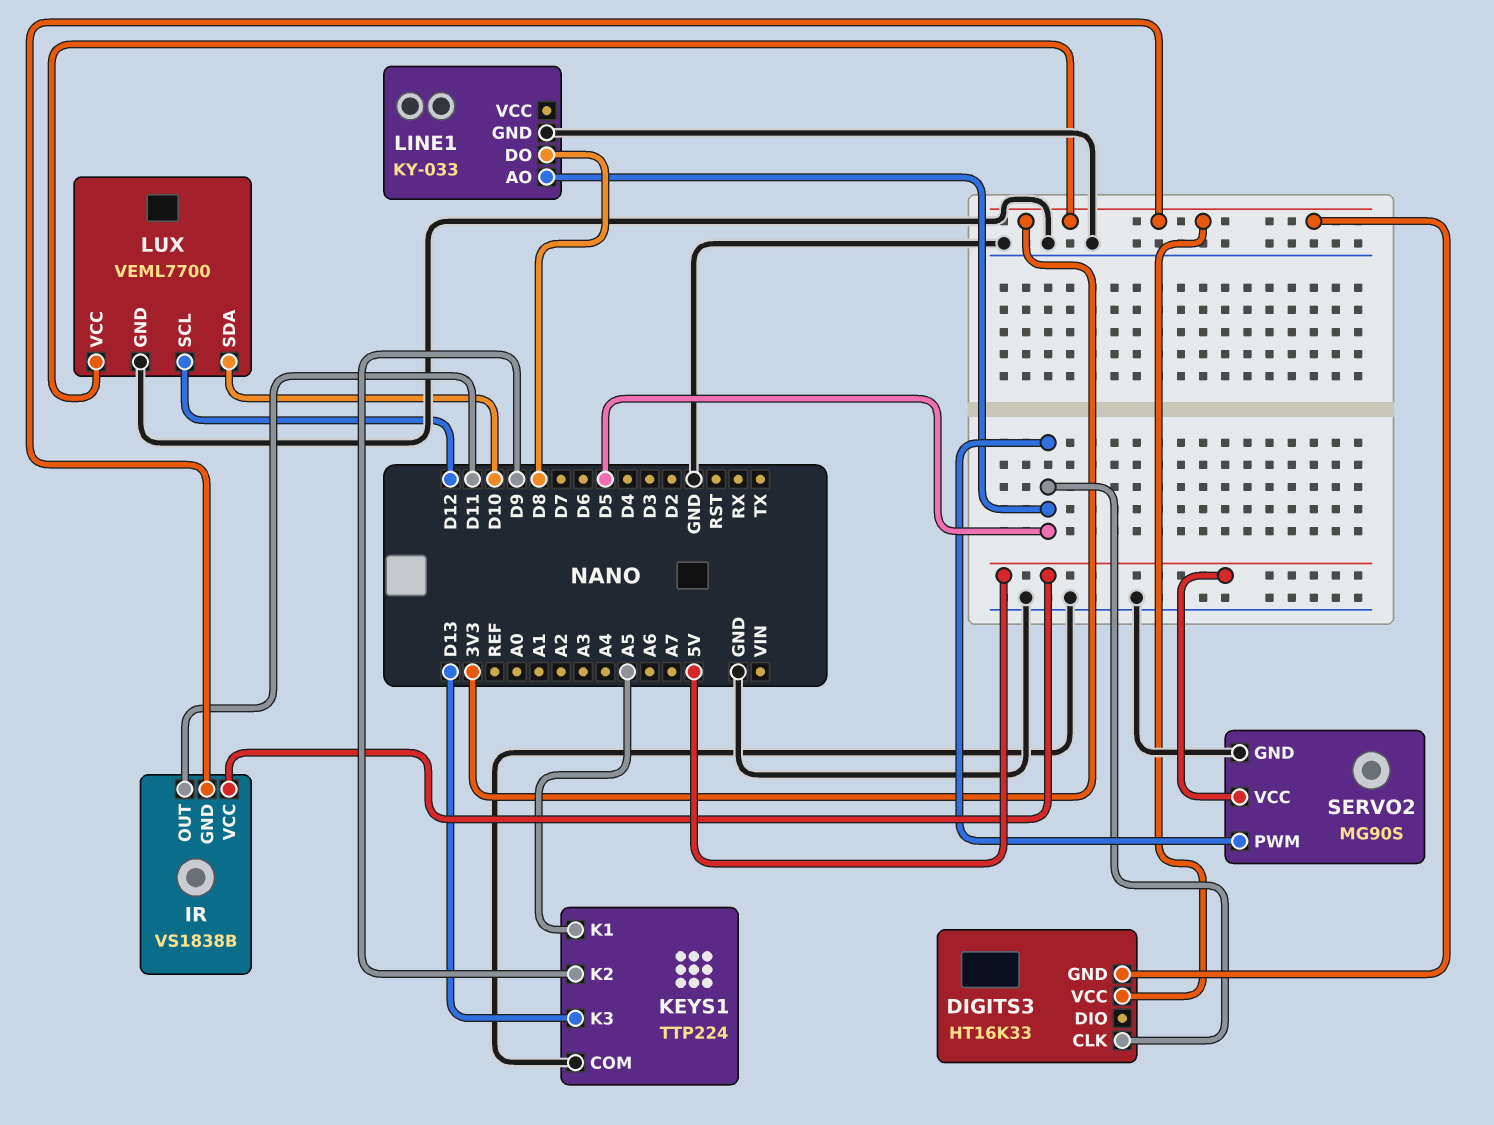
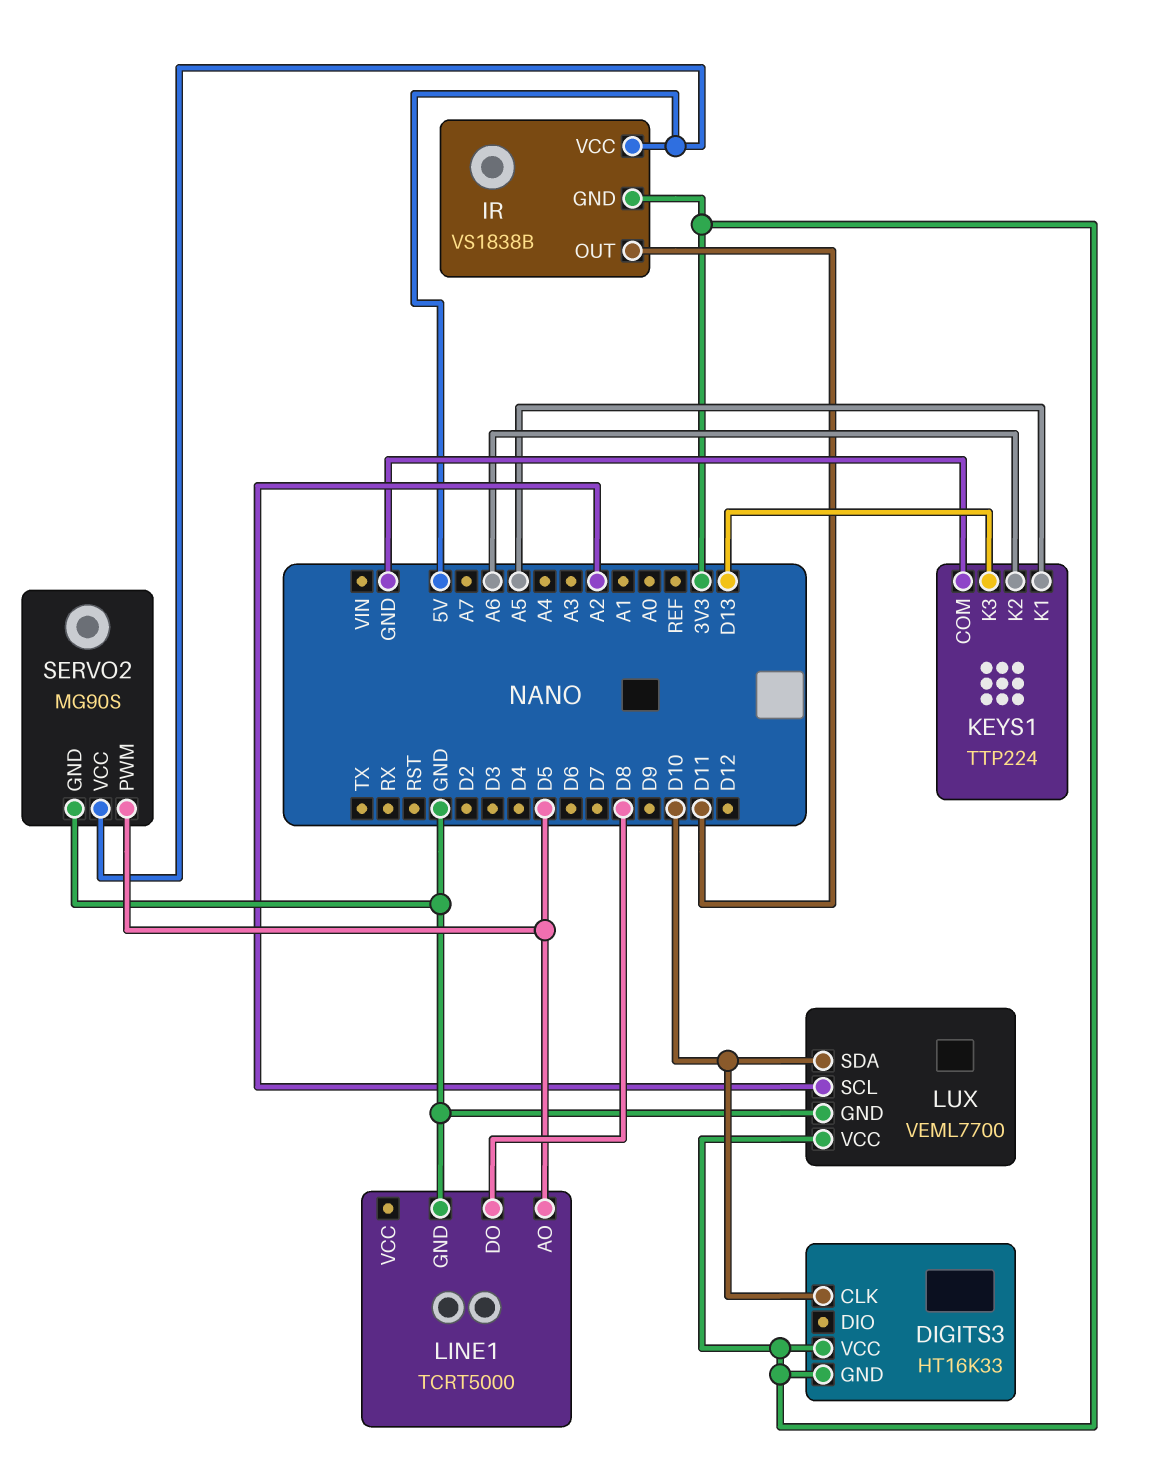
DIGITS3 pin CLK: D5 -> D10
KEYS1 pin K2: D9 -> A6
LINE1: KY-033 -> TCRT5000
LUX pin SCL: D12 -> A2

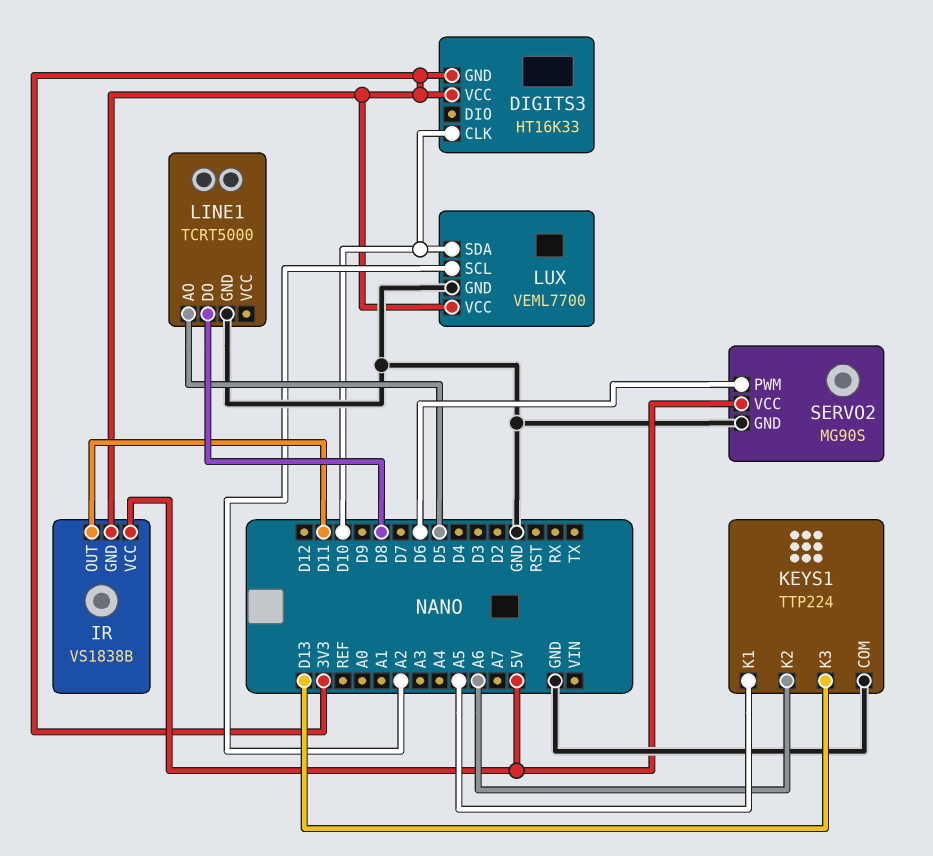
SERVO2 pin PWM: D5 -> D6

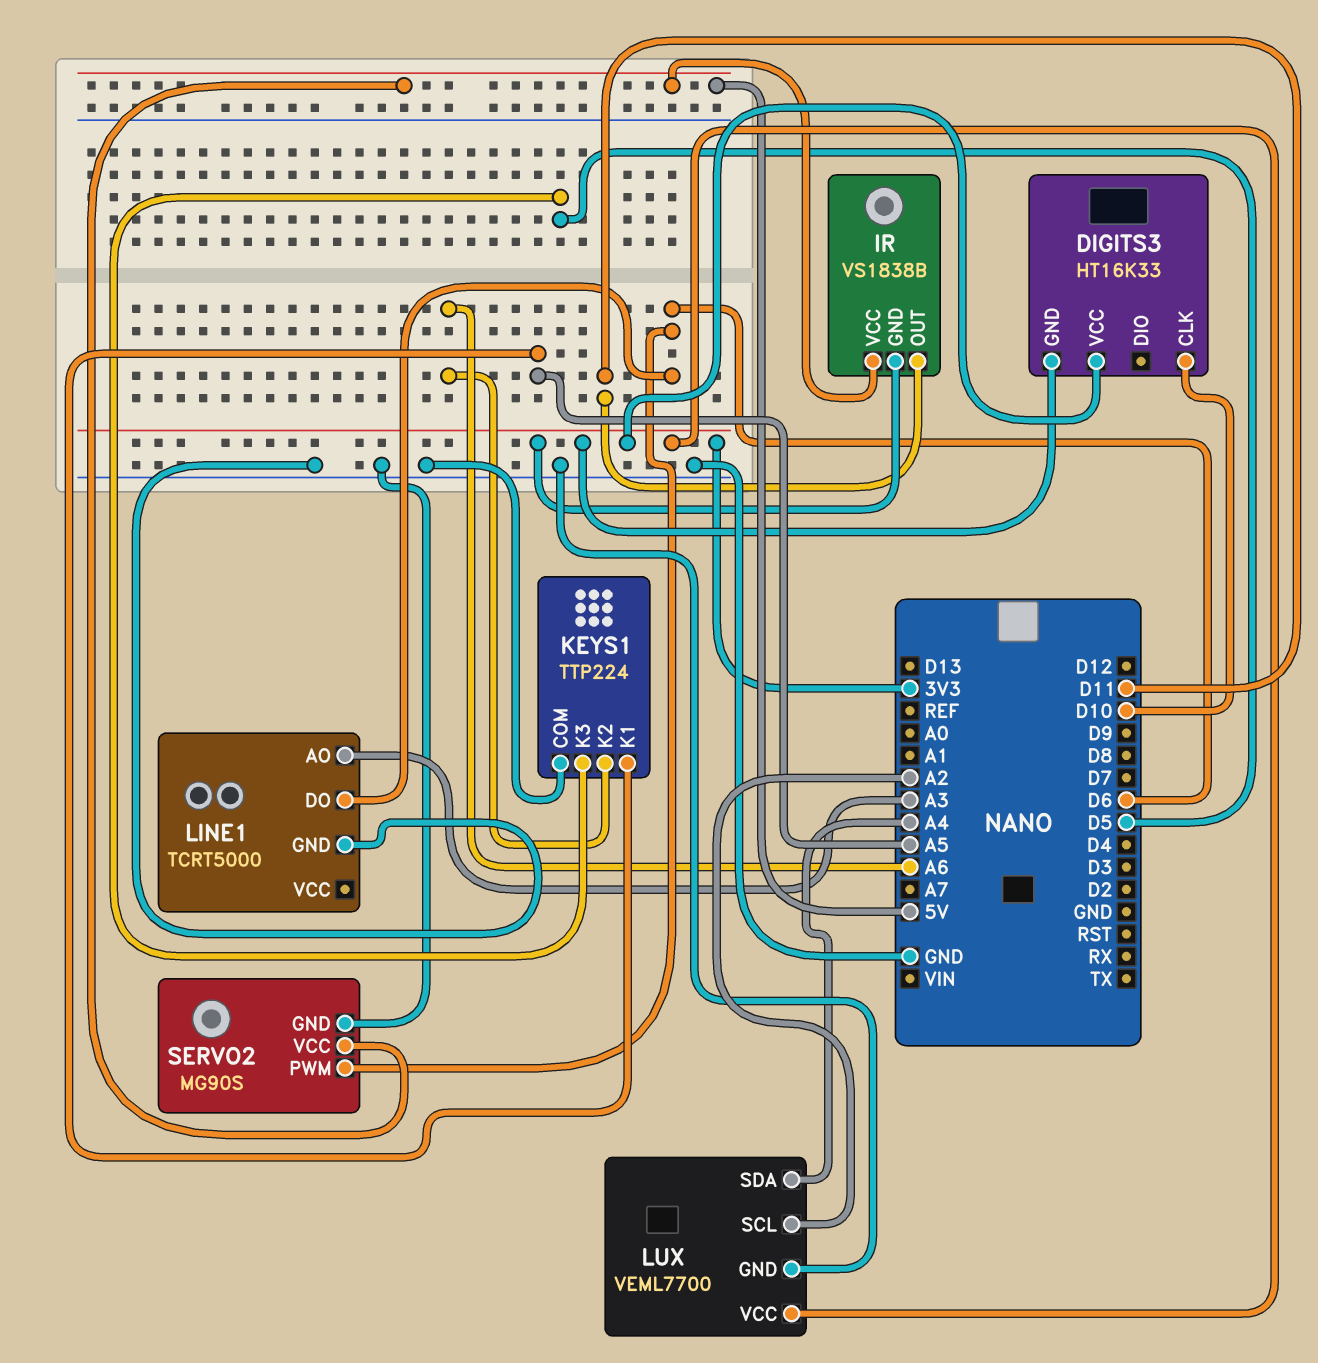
KEYS1 pin K3: D13 -> D5
LINE1 pin AO: D5 -> A3
LINE1 pin DO: D8 -> D6
LUX pin SDA: D10 -> A4

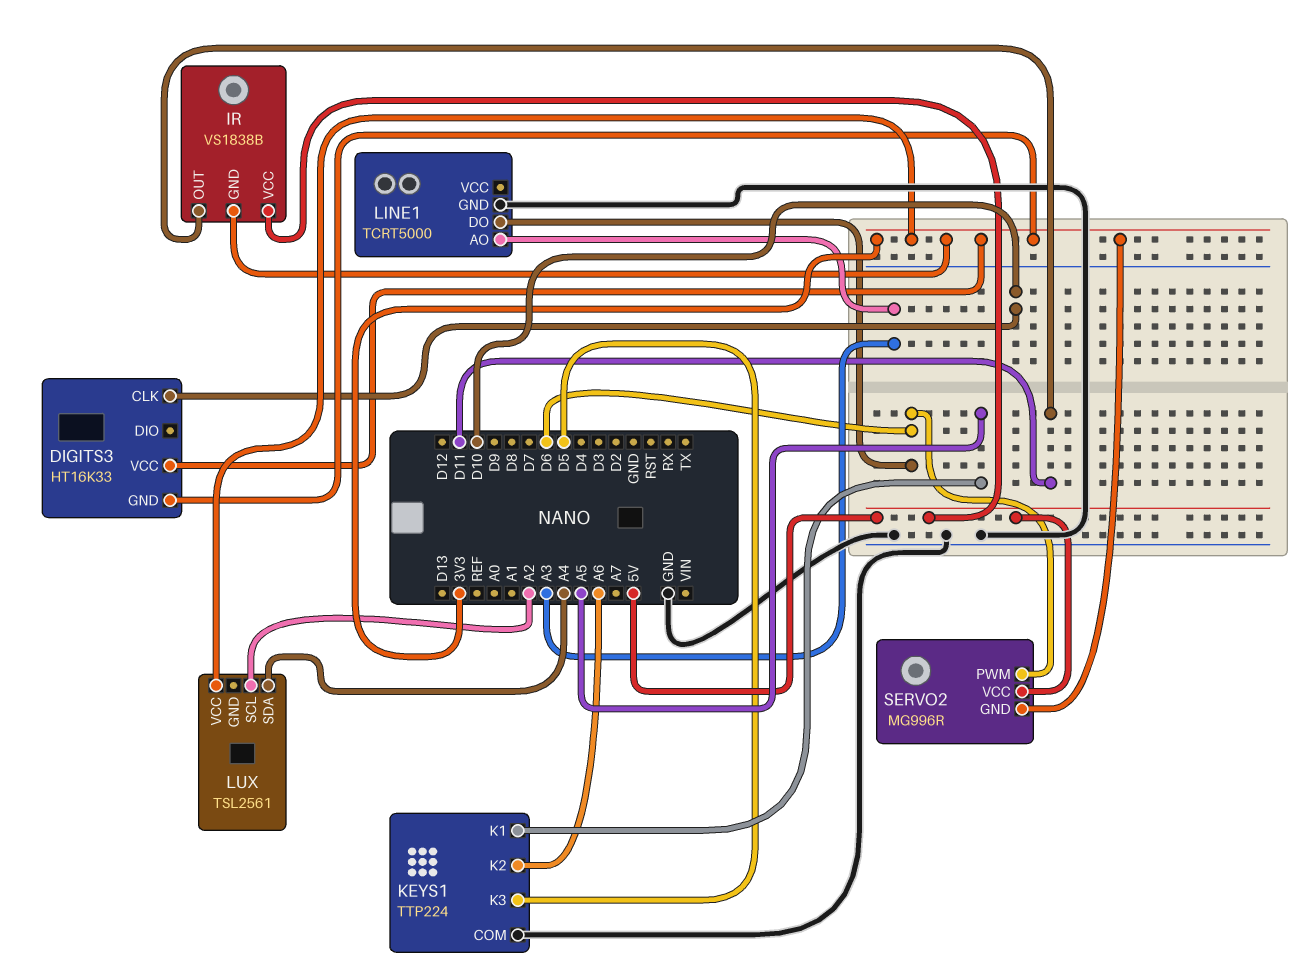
LUX: VEML7700 -> TSL2561
LUX pin GND: GND -> none
SERVO2: MG90S -> MG996R
SERVO2 pin GND: GND -> 3V3

